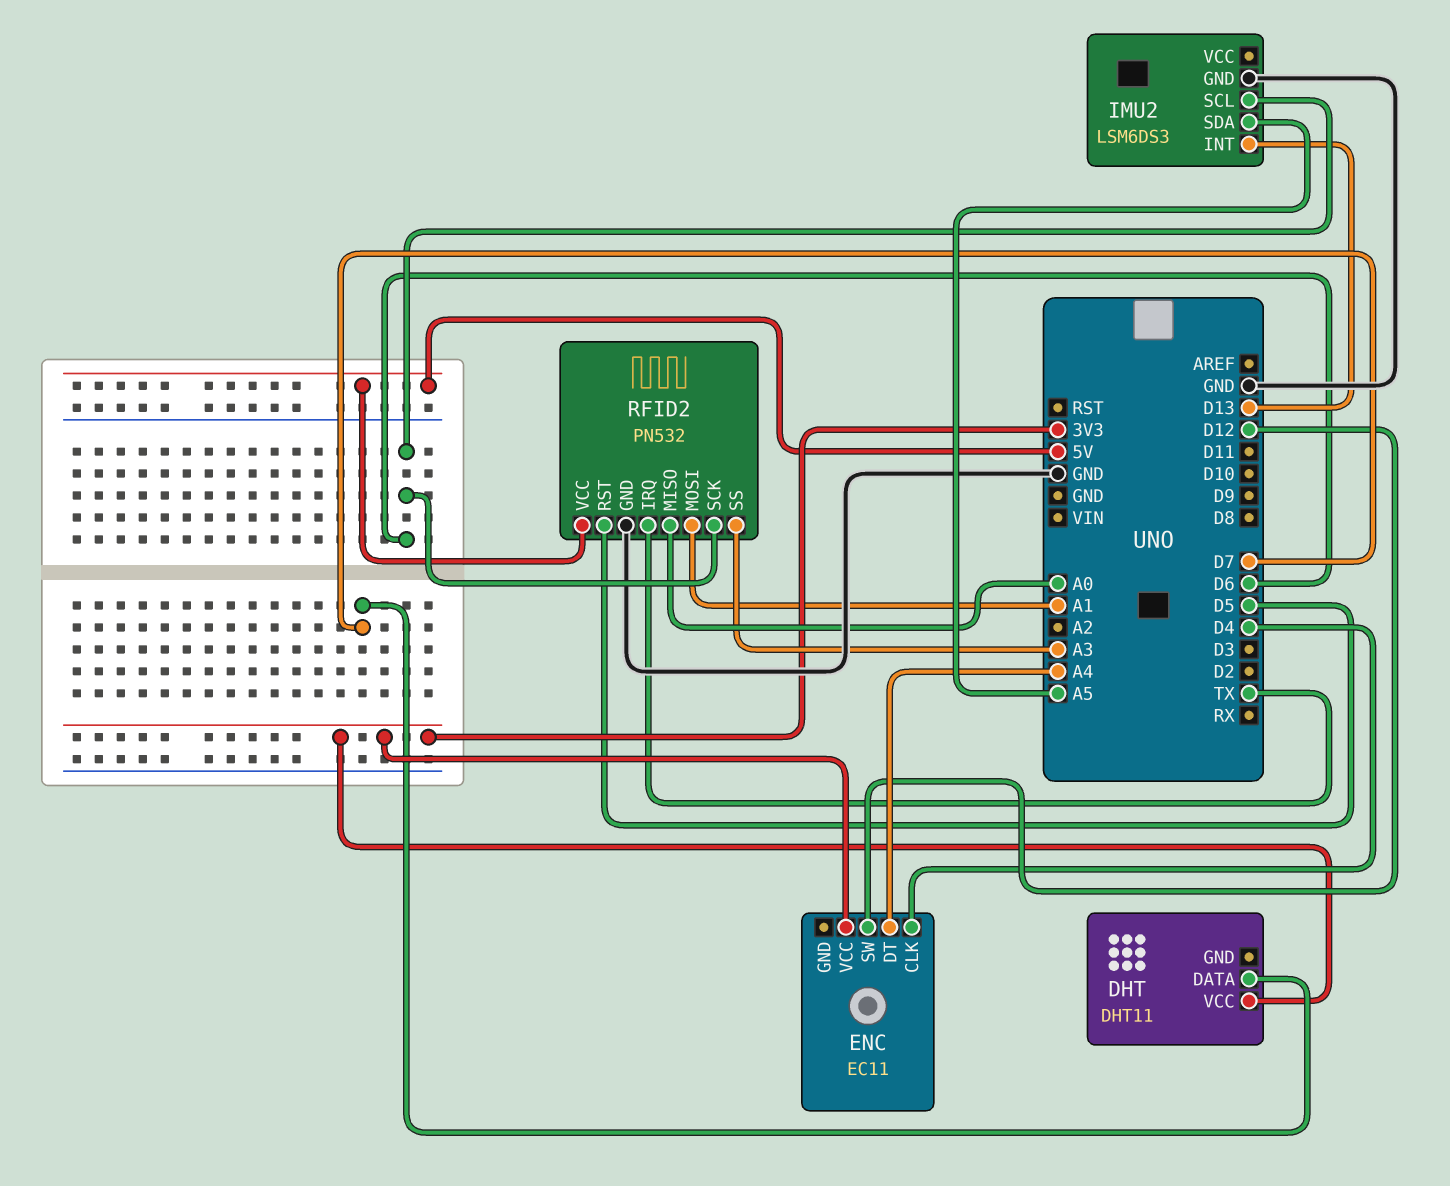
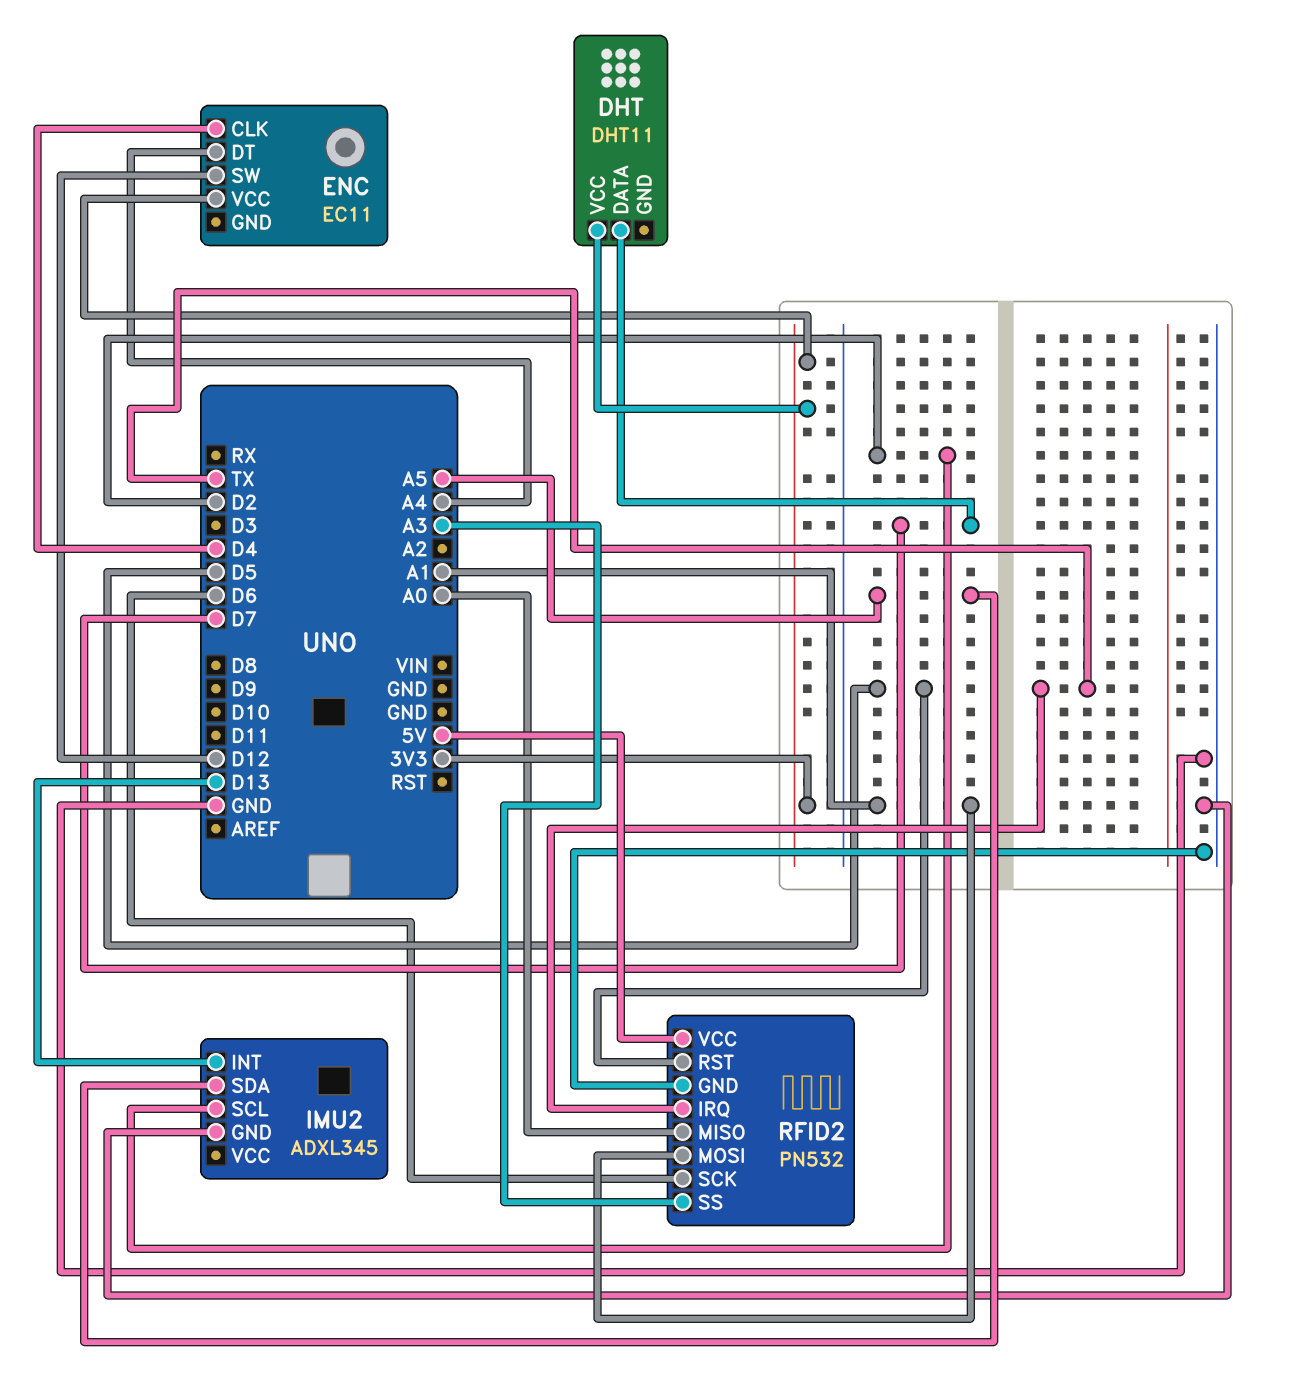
IMU2: LSM6DS3 -> ADXL345
IMU2 pin SCL: D6 -> D2

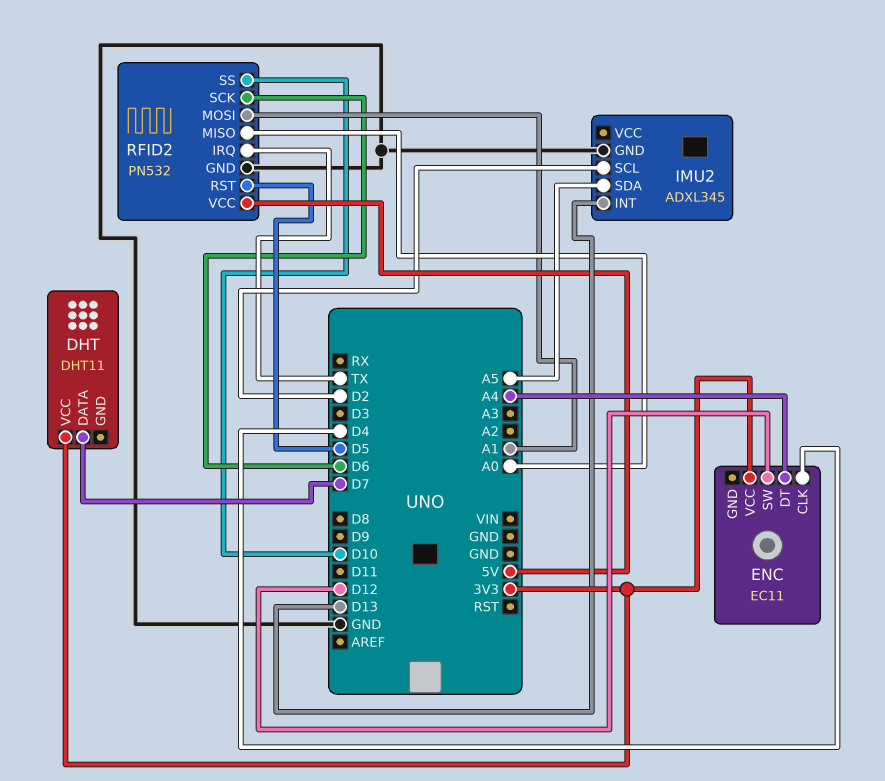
RFID2 pin SS: A3 -> D10

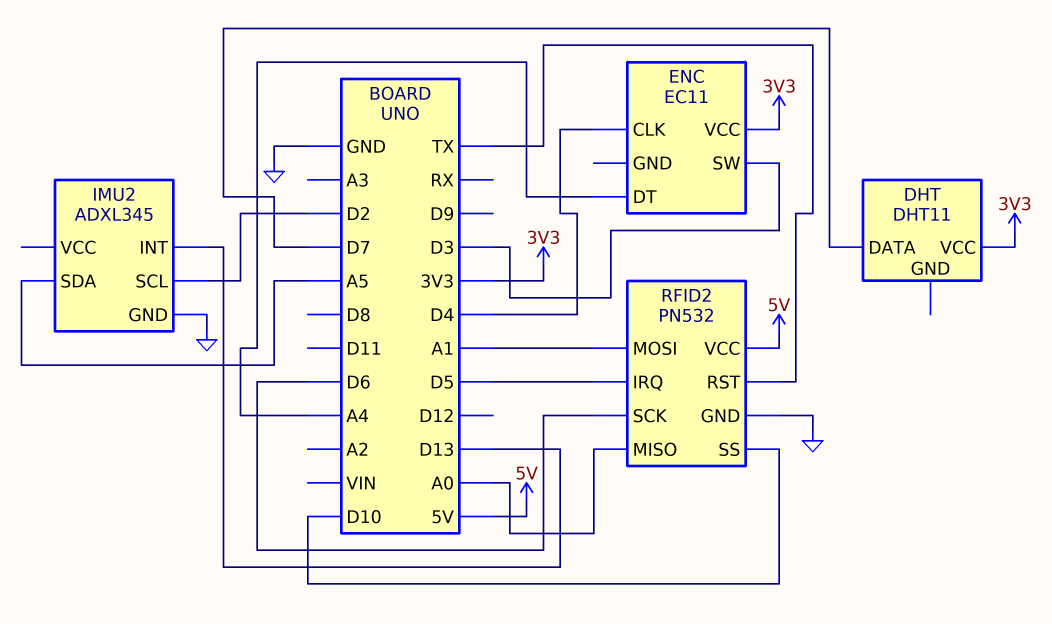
ENC pin SW: D12 -> D3
RFID2 pin IRQ: TX -> D5
RFID2 pin RST: D5 -> TX

